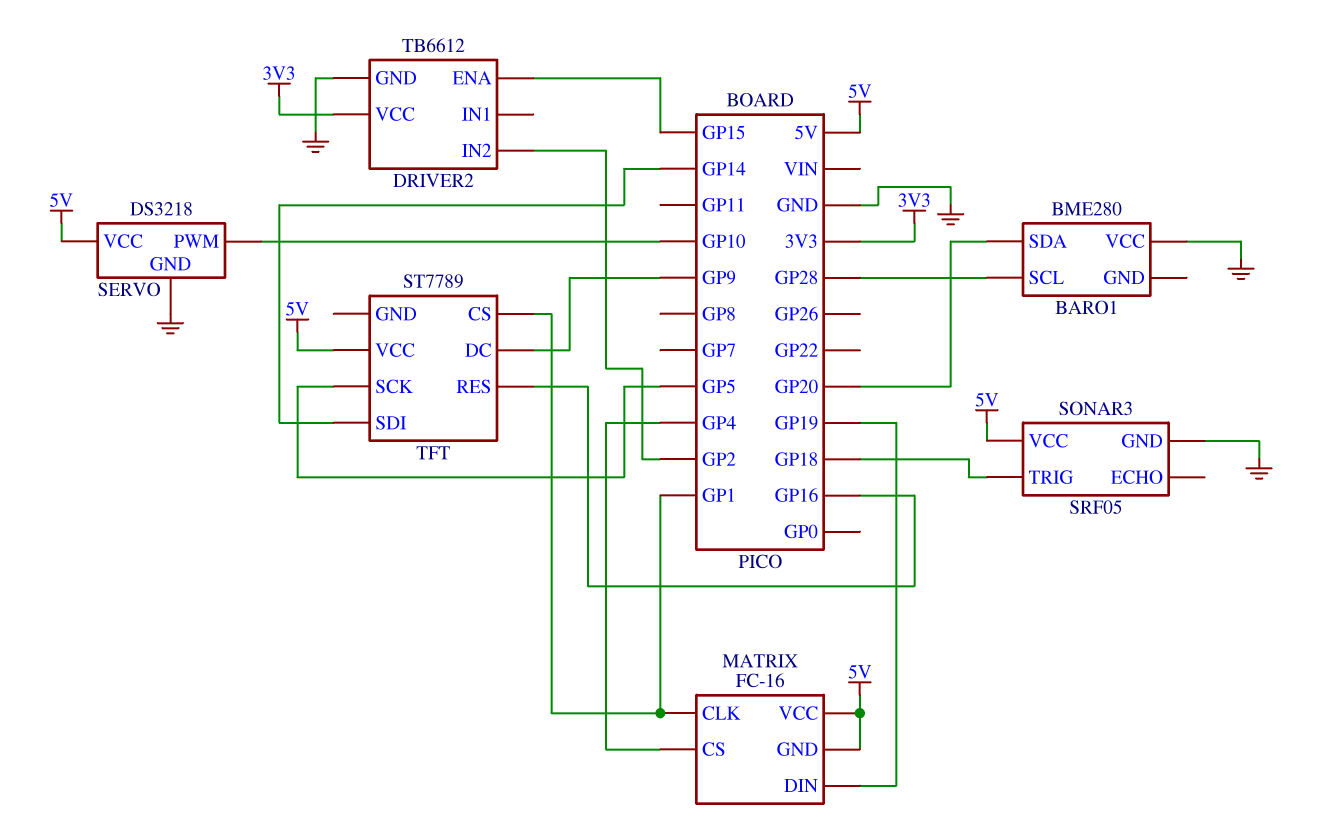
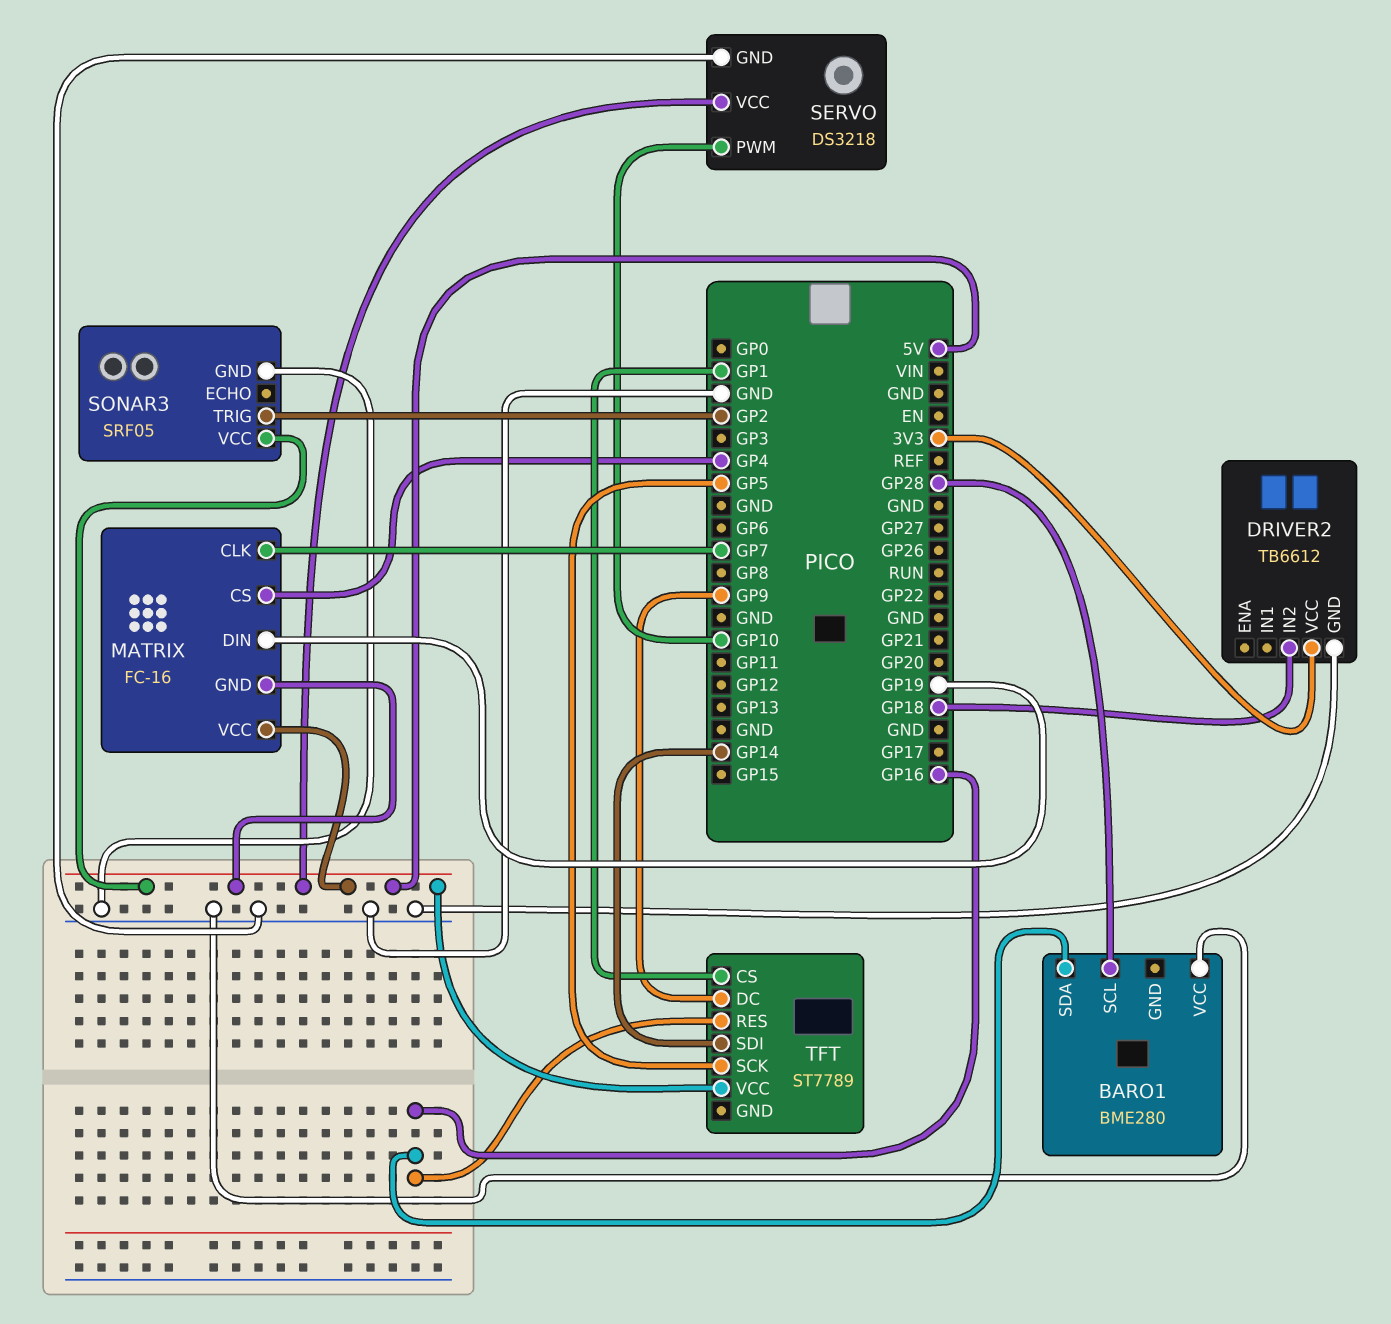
BARO1 pin SDA: GP20 -> GP16
DRIVER2 pin ENA: GP15 -> none
DRIVER2 pin IN2: GP2 -> GP18
MATRIX pin CLK: GP1 -> GP7
SONAR3 pin TRIG: GP18 -> GP2

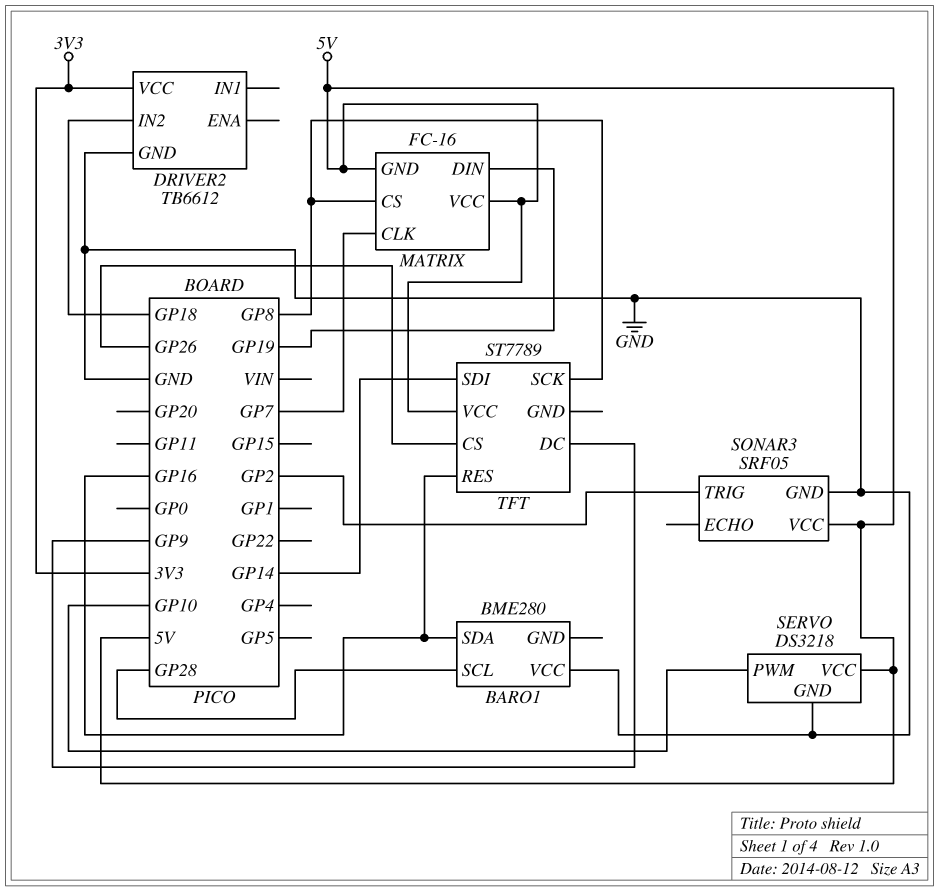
MATRIX pin CS: GP4 -> GP8
TFT pin CS: GP1 -> GP26
TFT pin SCK: GP5 -> GP8

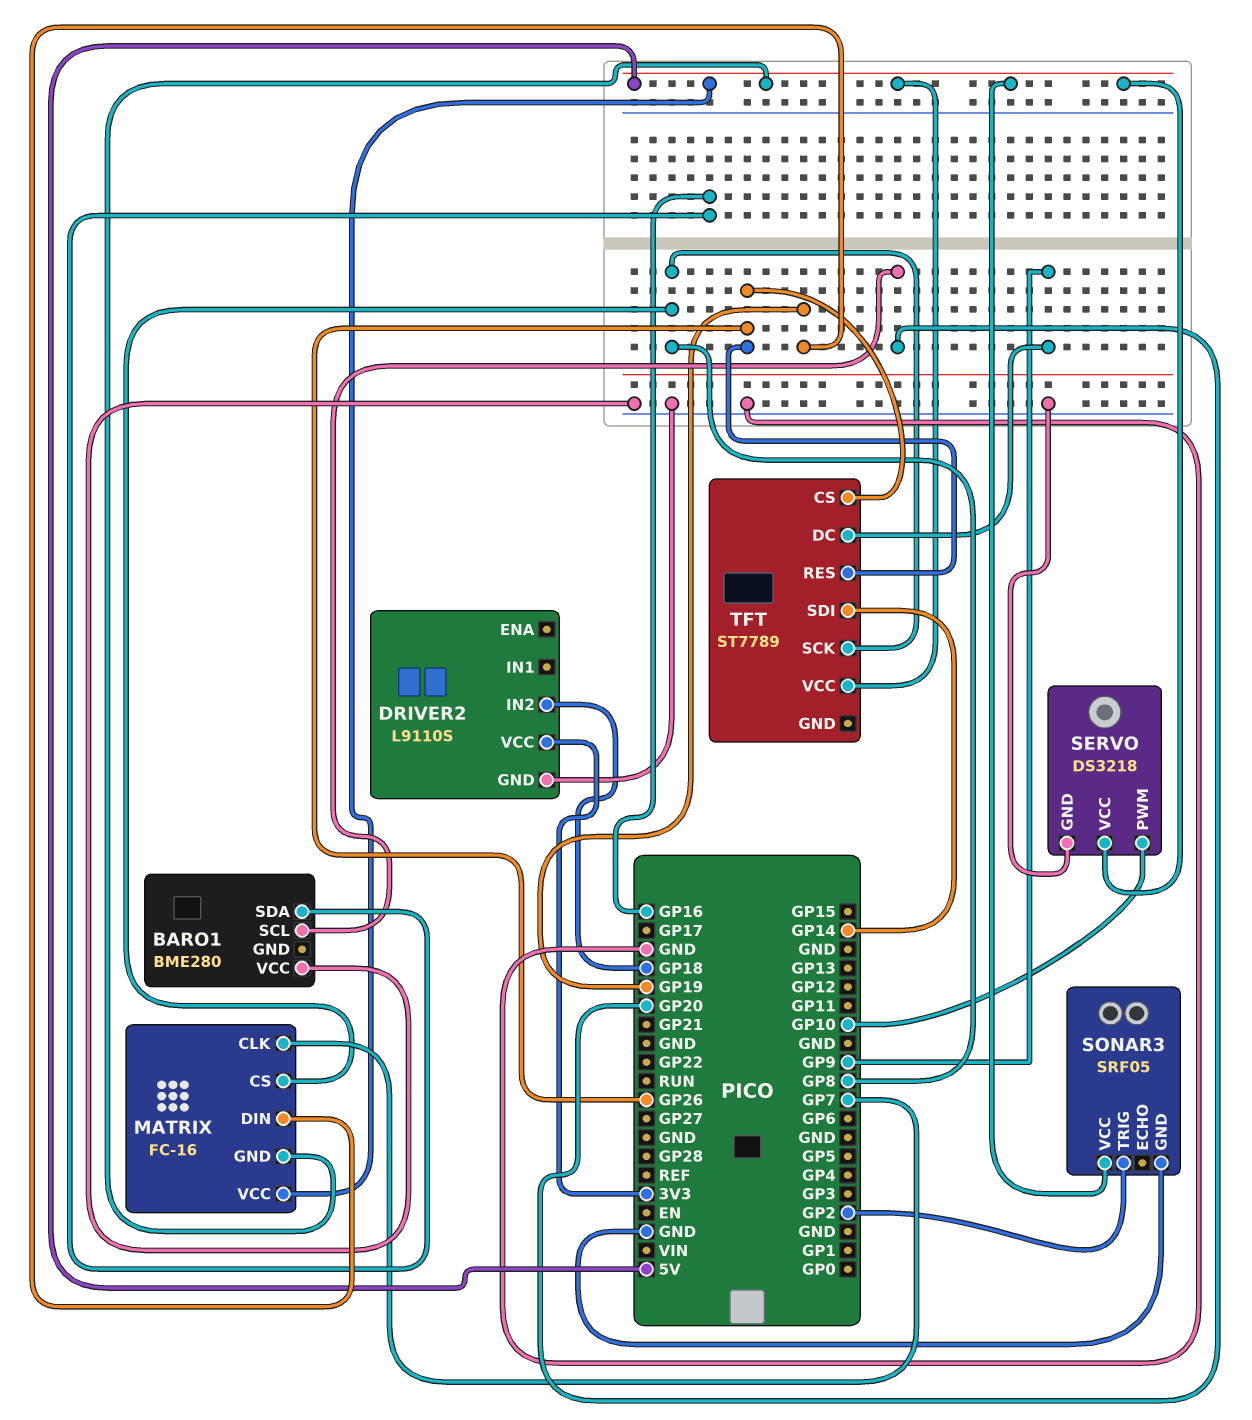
BARO1 pin SCL: GP28 -> GP20
DRIVER2: TB6612 -> L9110S
TFT pin RES: GP16 -> GP26

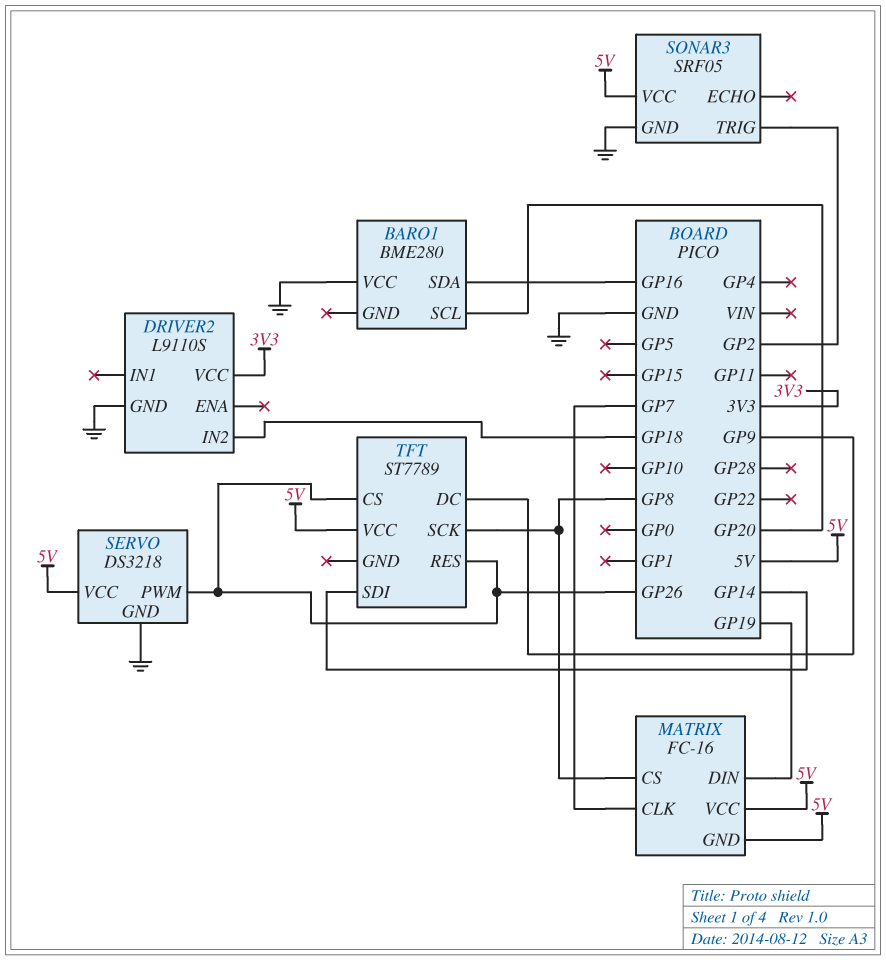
SERVO pin PWM: GP10 -> GP26

